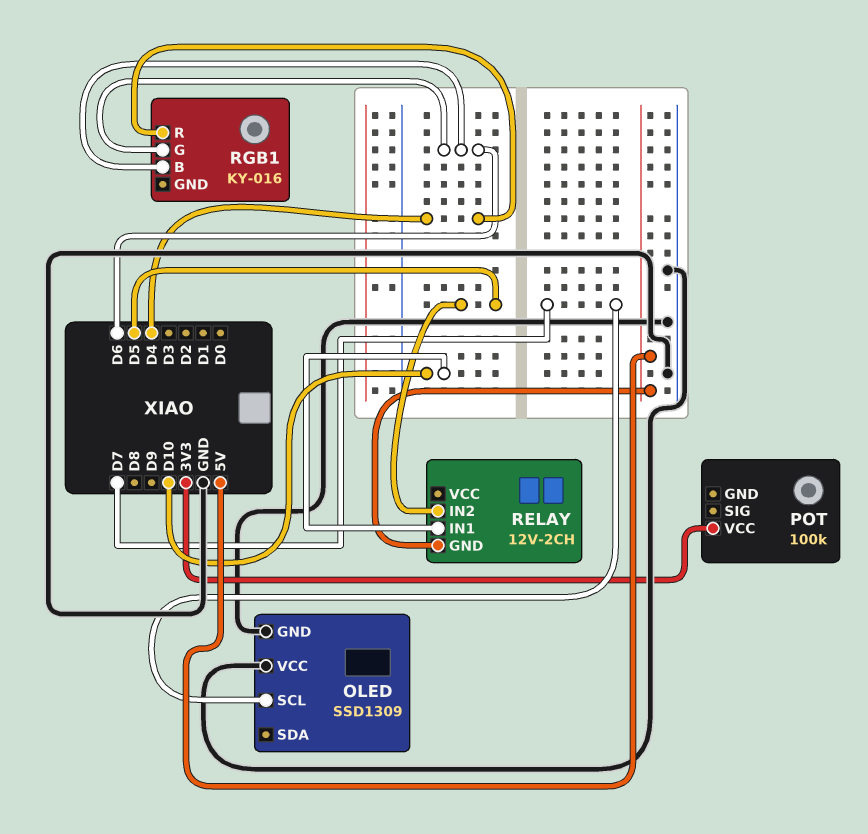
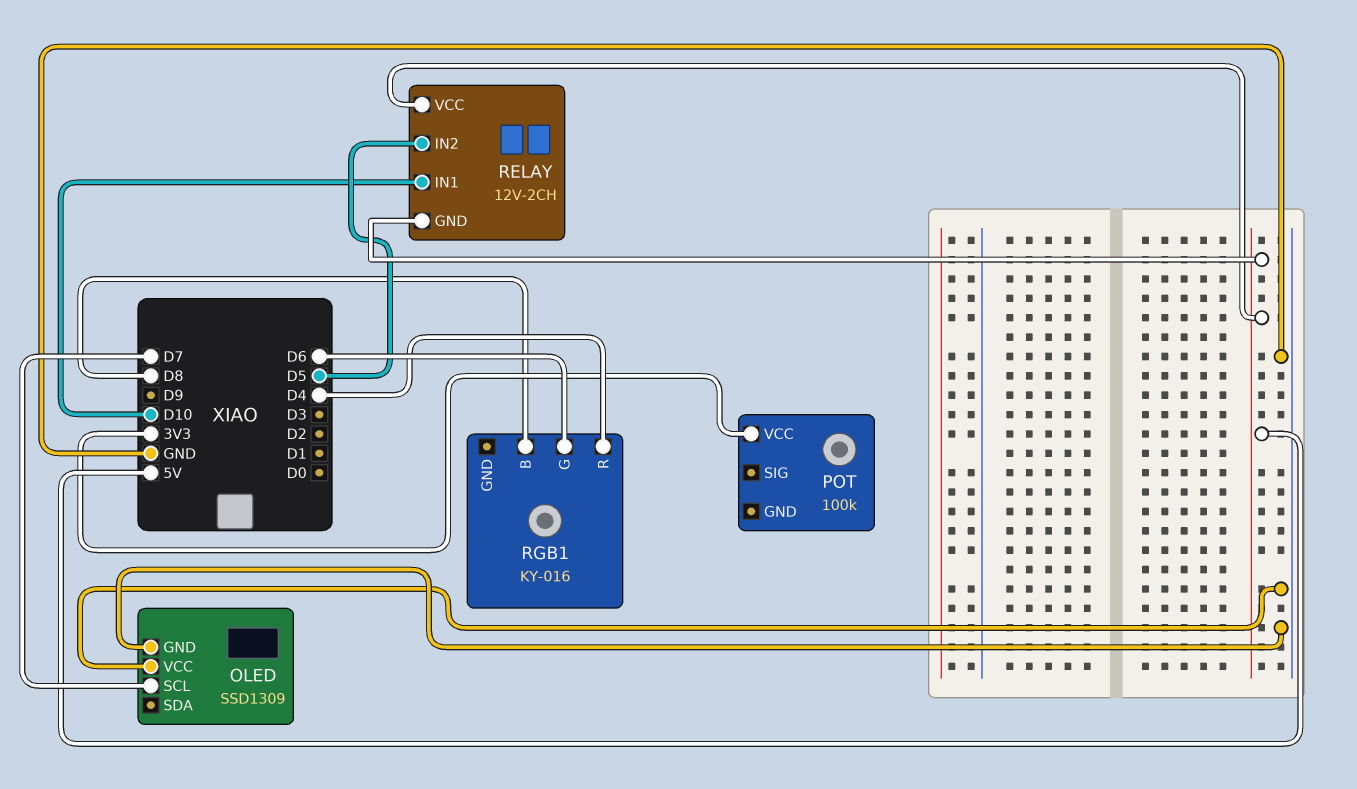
RELAY pin VCC: none -> 5V
RGB1 pin B: D6 -> D8

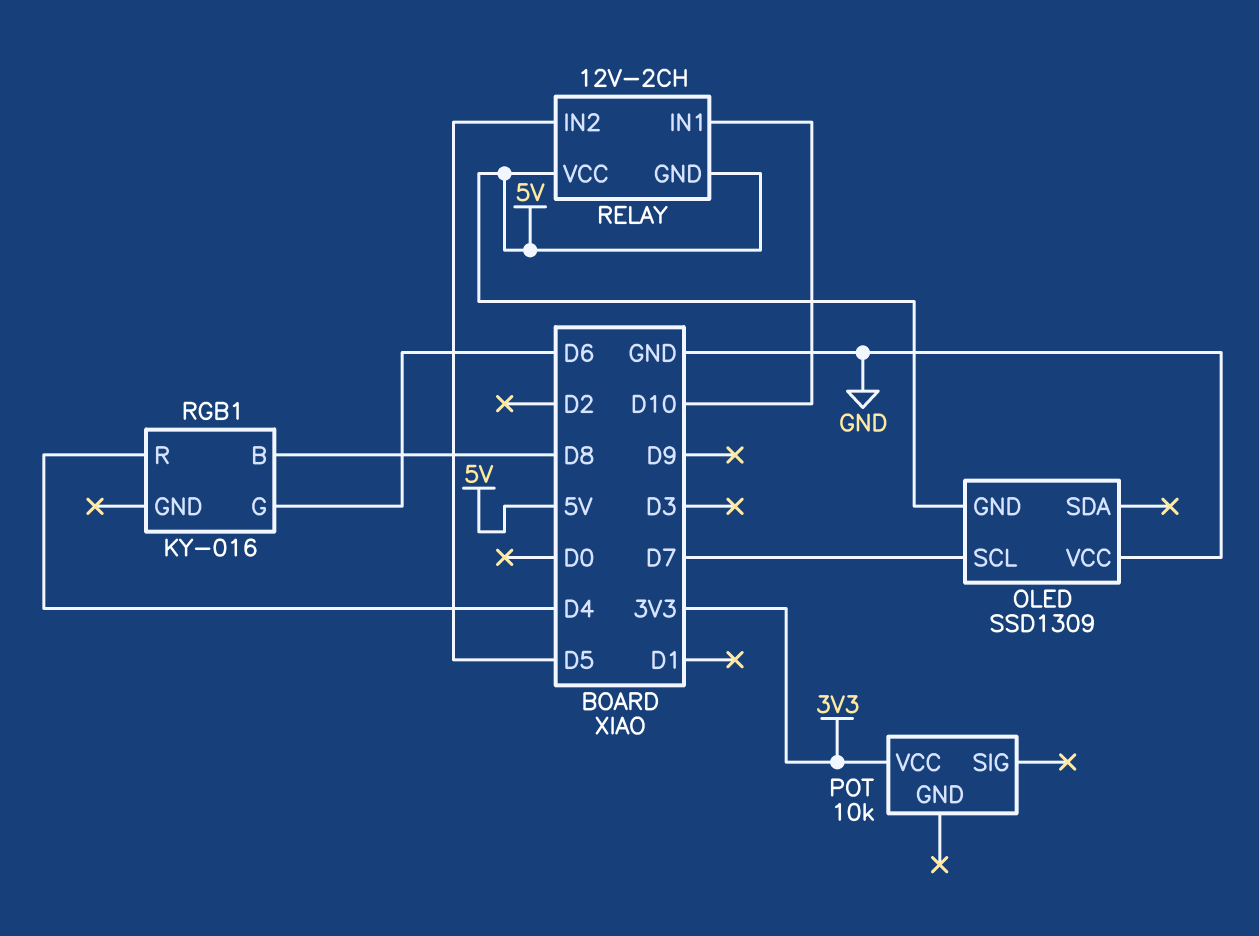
OLED pin GND: GND -> 5V
POT: 100k -> 10k

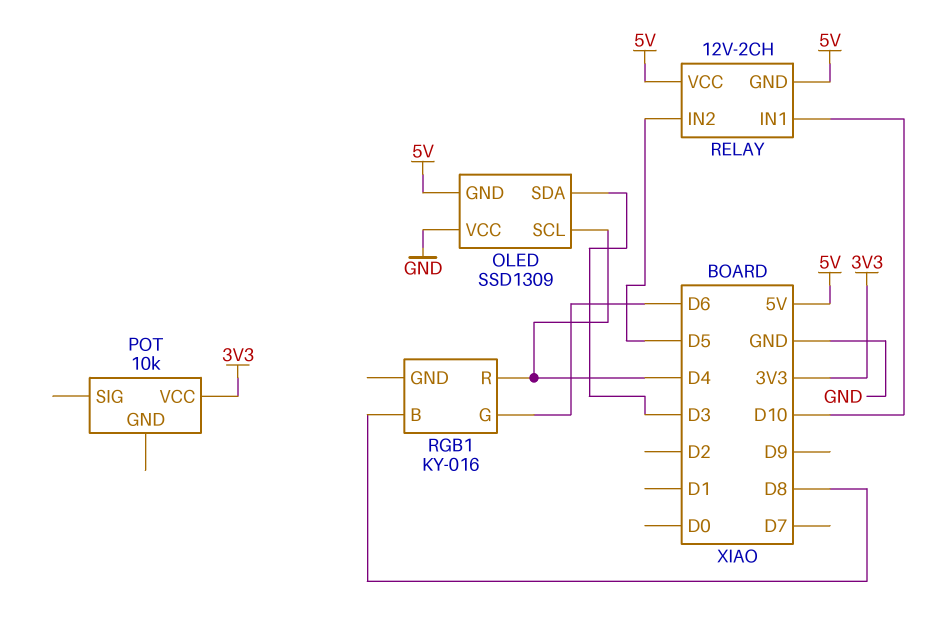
OLED pin SCL: D7 -> D4
OLED pin SDA: none -> D3

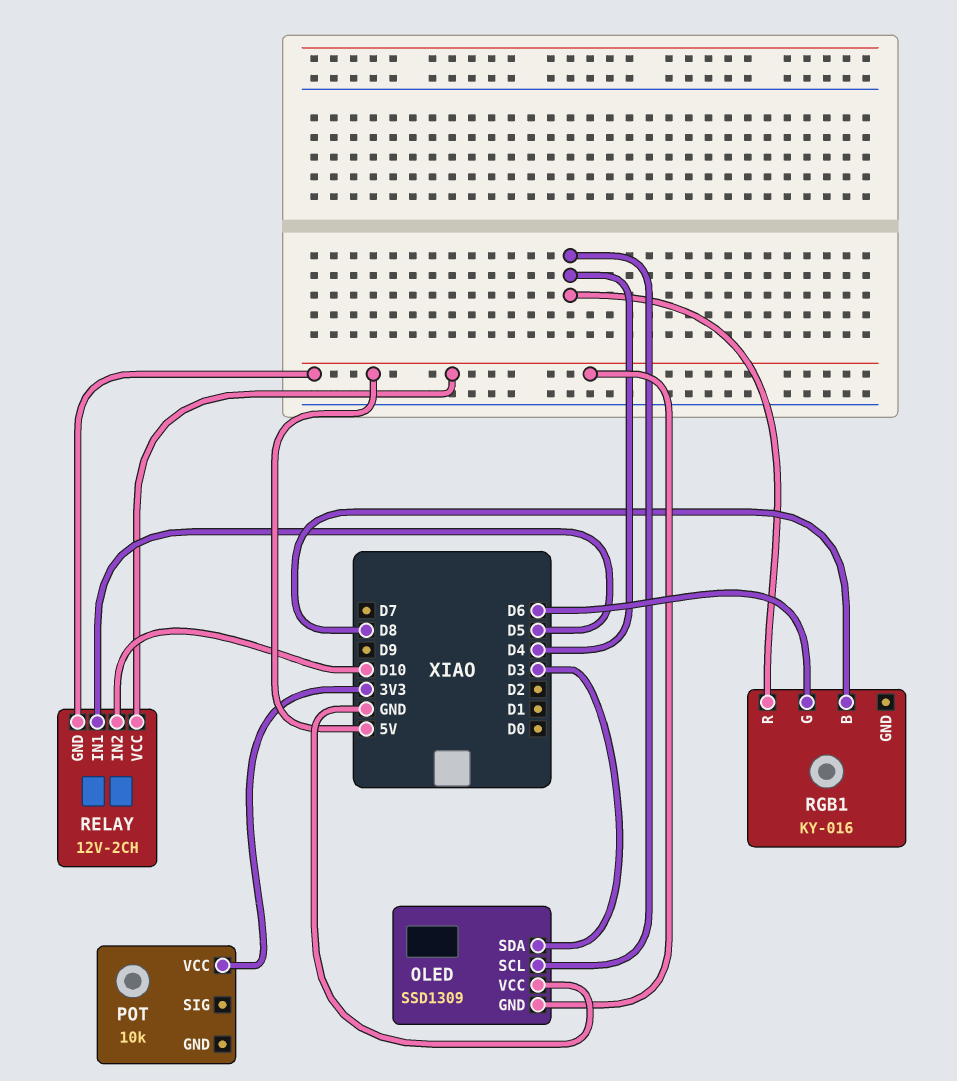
RELAY pin IN1: D10 -> D5
RELAY pin IN2: D5 -> D10

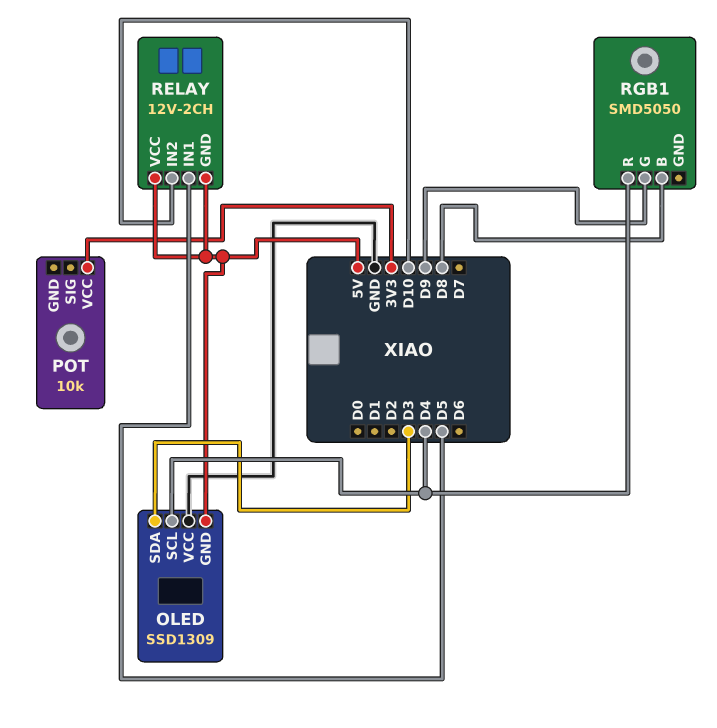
RGB1: KY-016 -> SMD5050
RGB1 pin G: D6 -> D9

